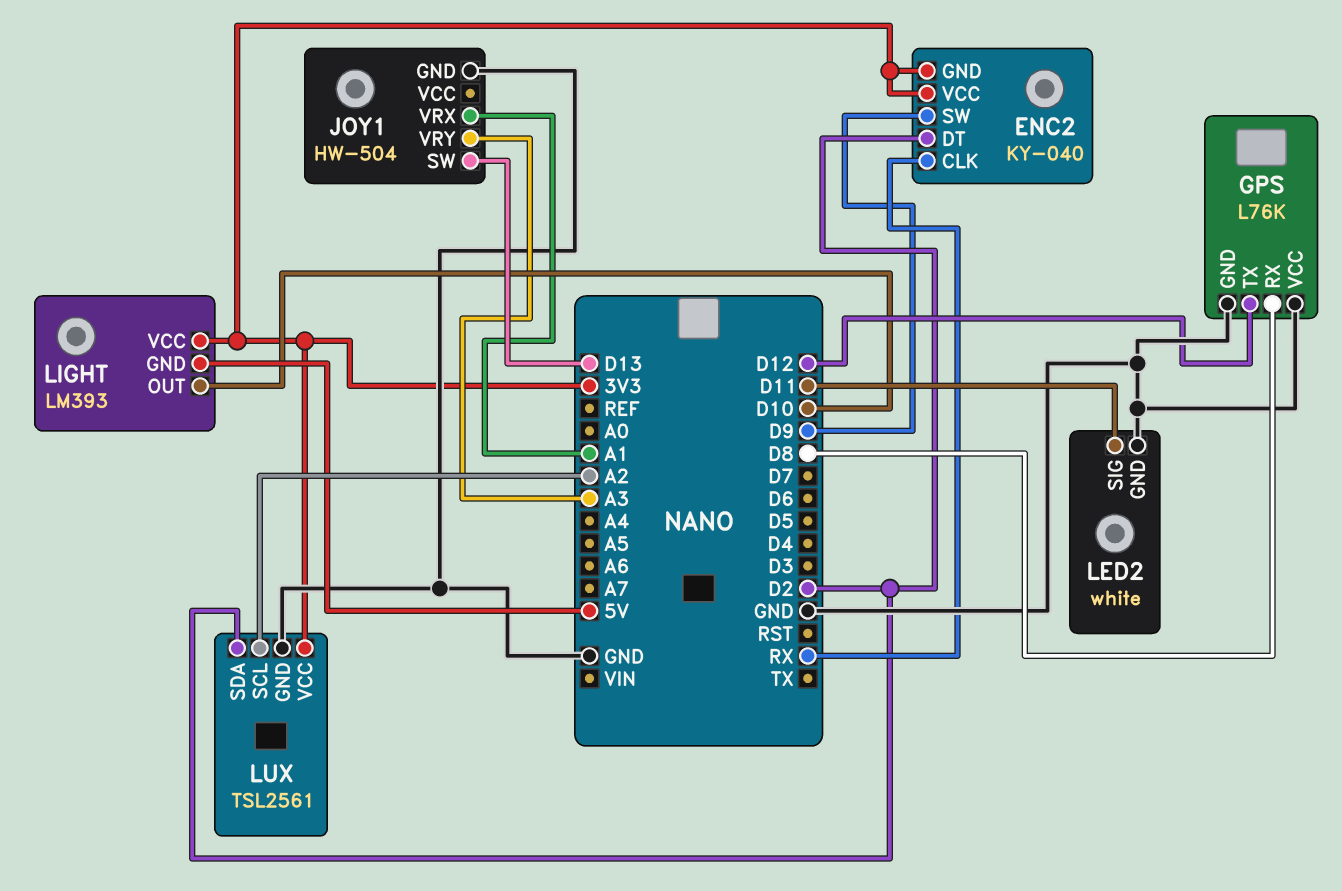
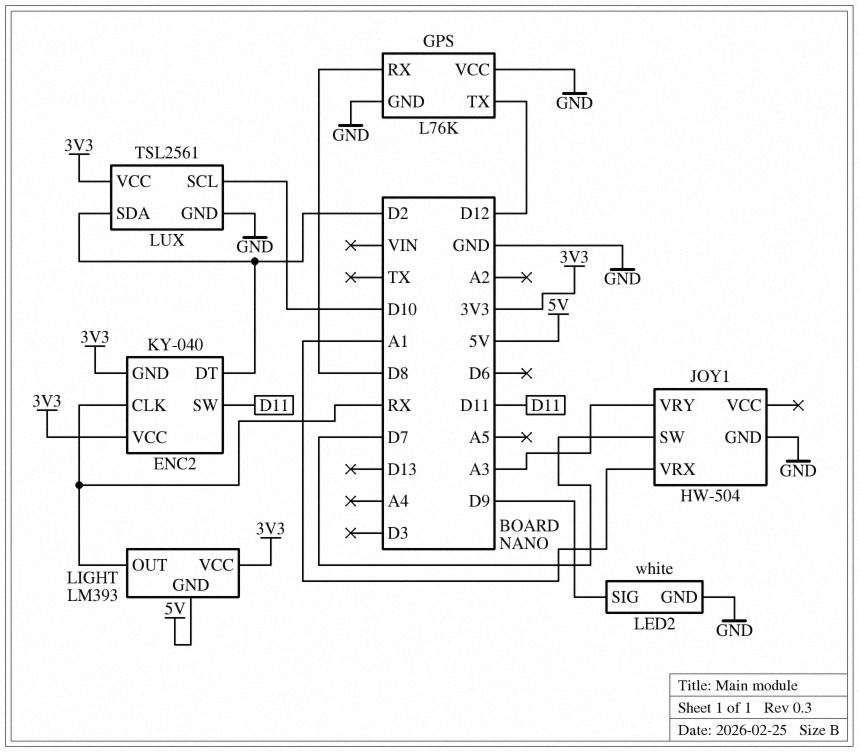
ENC2 pin SW: D9 -> D11
JOY1 pin SW: D13 -> D7
LED2 pin SIG: D11 -> D9
LIGHT pin OUT: D10 -> RX
LUX pin SCL: A2 -> D10

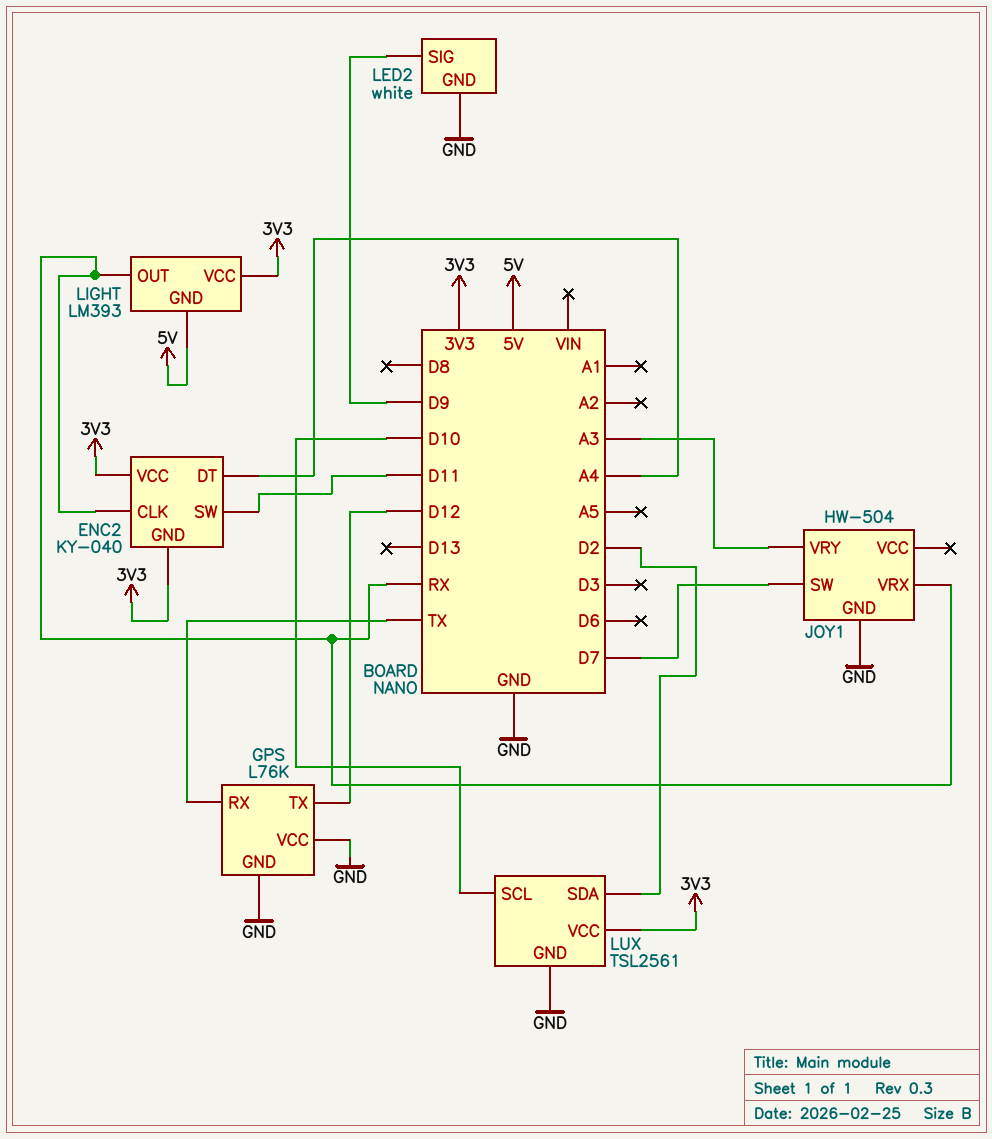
ENC2 pin DT: D2 -> A4
GPS pin RX: D8 -> TX
JOY1 pin VRX: A1 -> RX

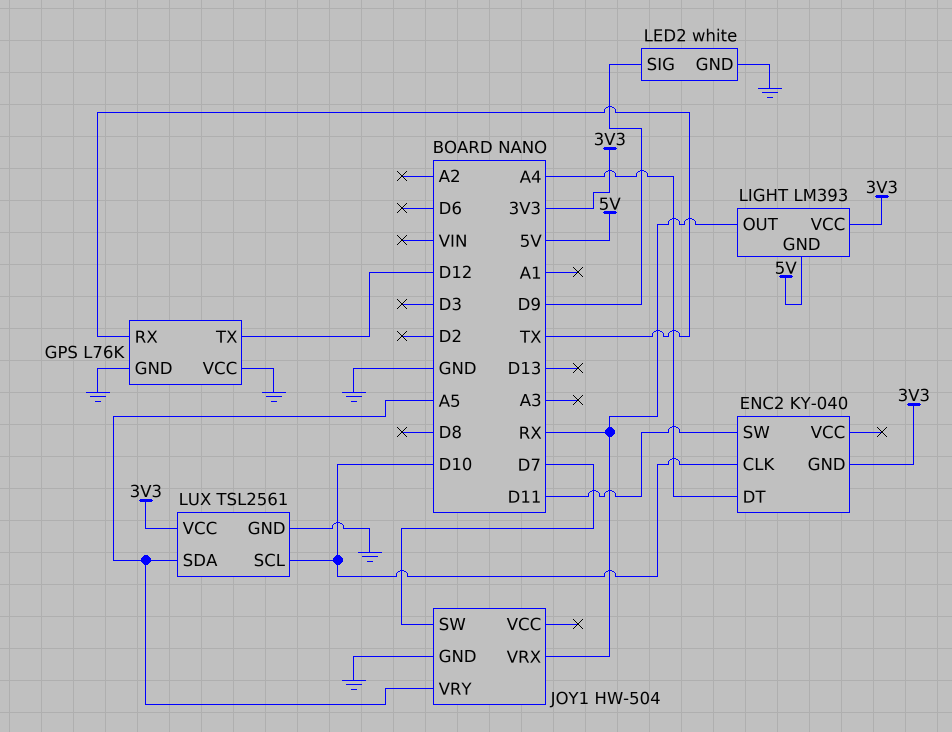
ENC2 pin CLK: RX -> D10
ENC2 pin VCC: 3V3 -> none
JOY1 pin VRY: A3 -> A5
LUX pin SDA: D2 -> A5

